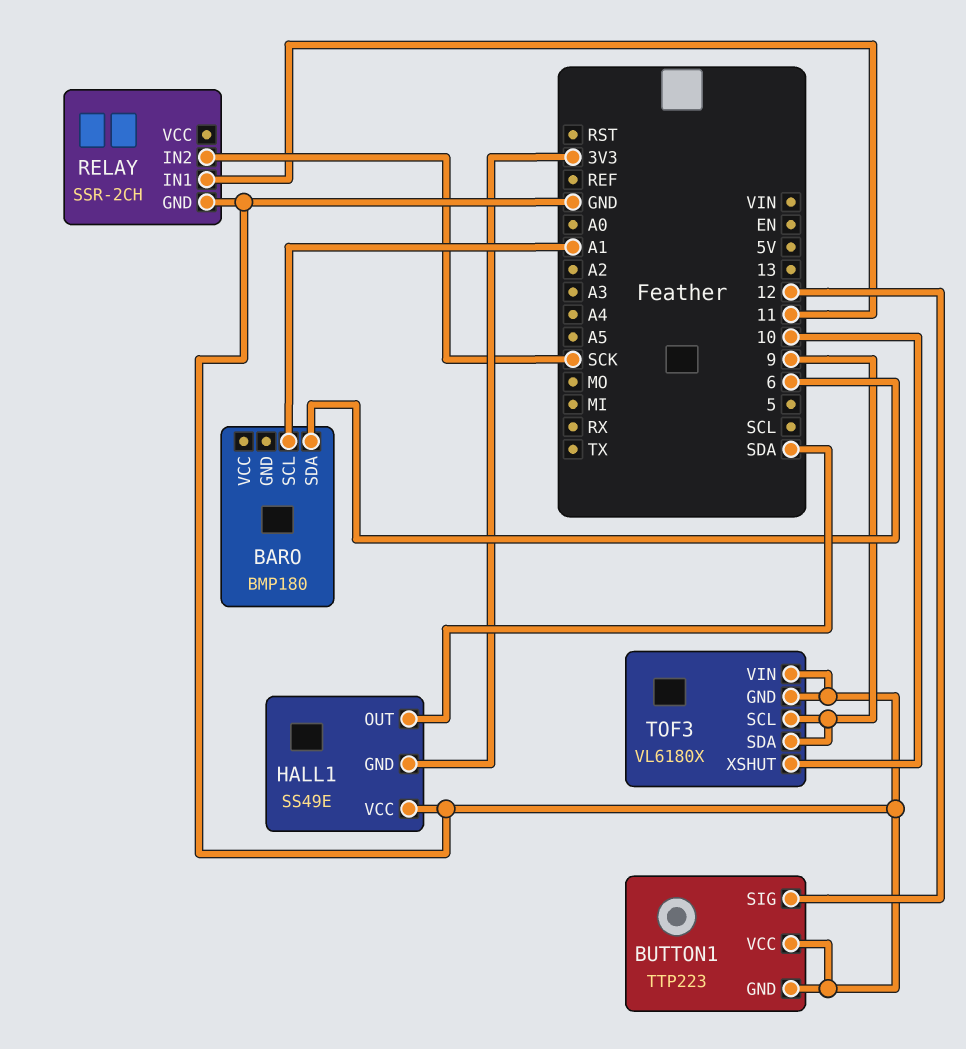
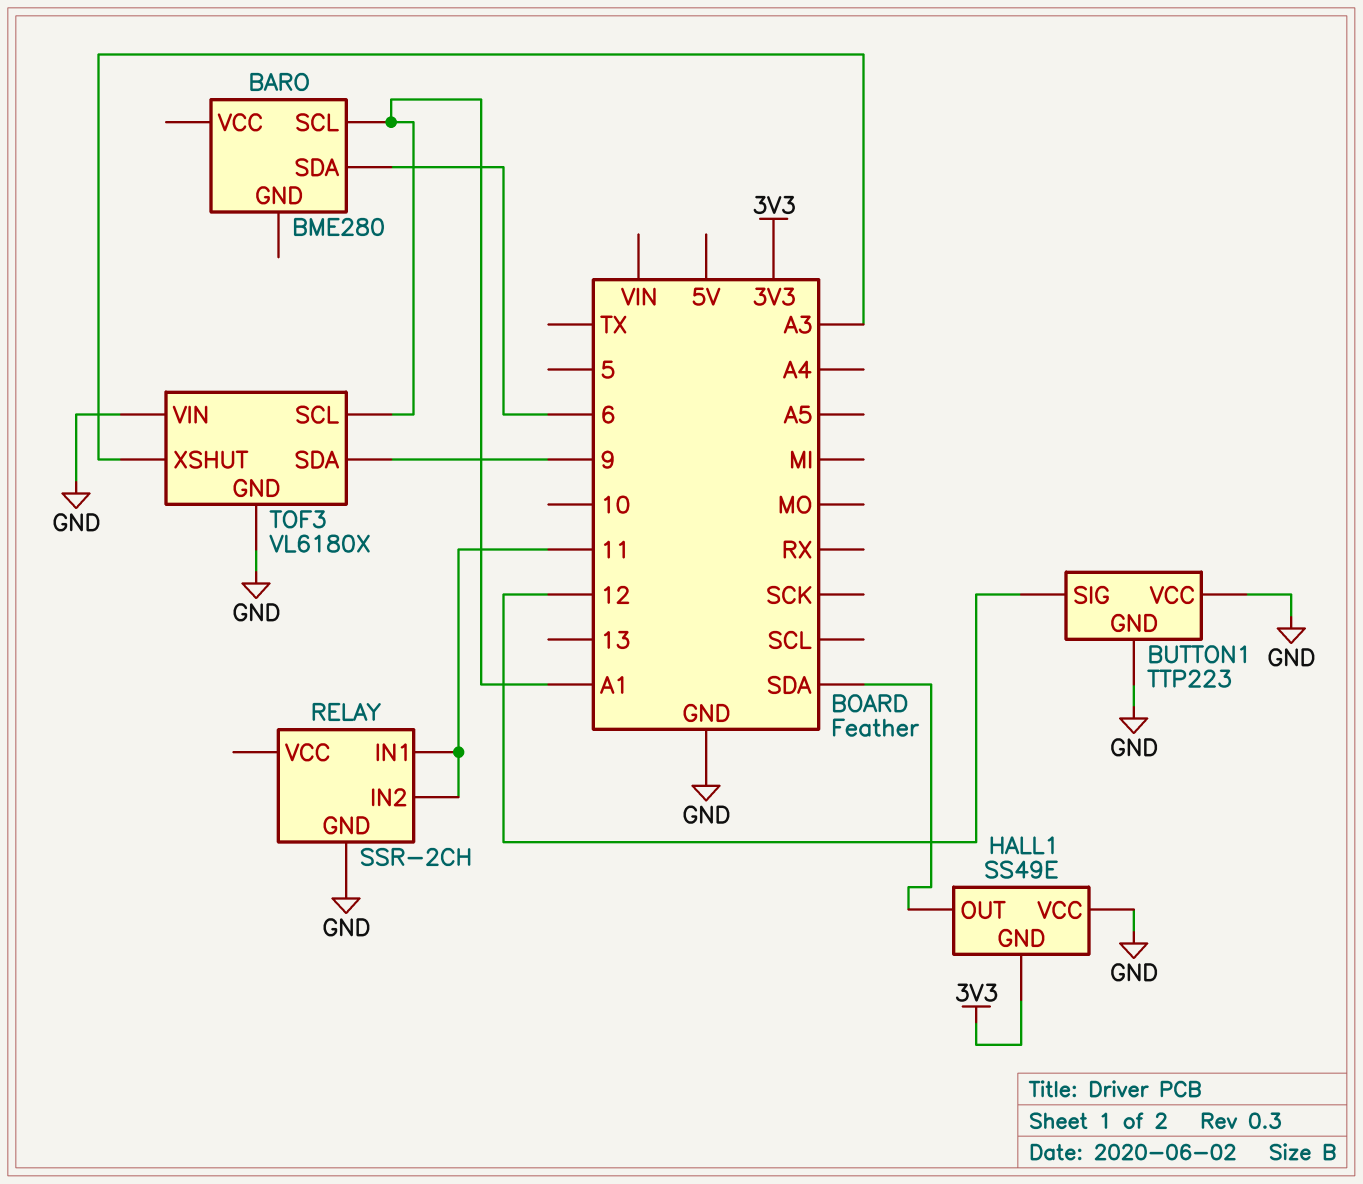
BARO: BMP180 -> BME280
RELAY pin IN2: SCK -> 11
TOF3 pin SCL: 9 -> A1
TOF3 pin XSHUT: 10 -> A3

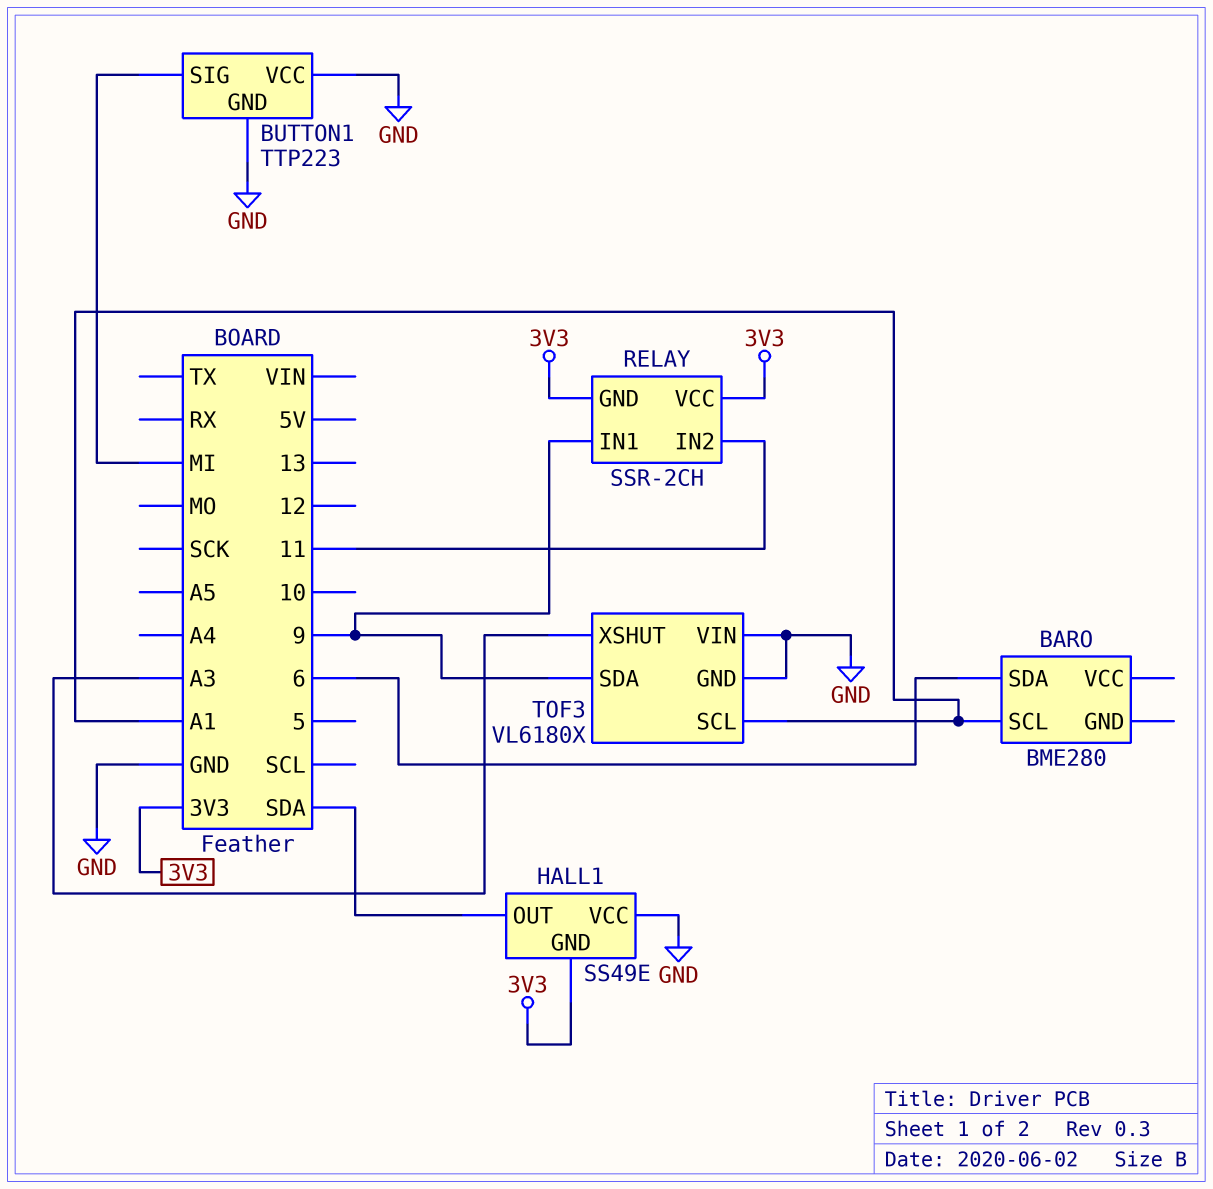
BUTTON1 pin SIG: 12 -> MI
RELAY pin GND: GND -> 3V3
RELAY pin IN1: 11 -> 9
RELAY pin VCC: none -> 3V3

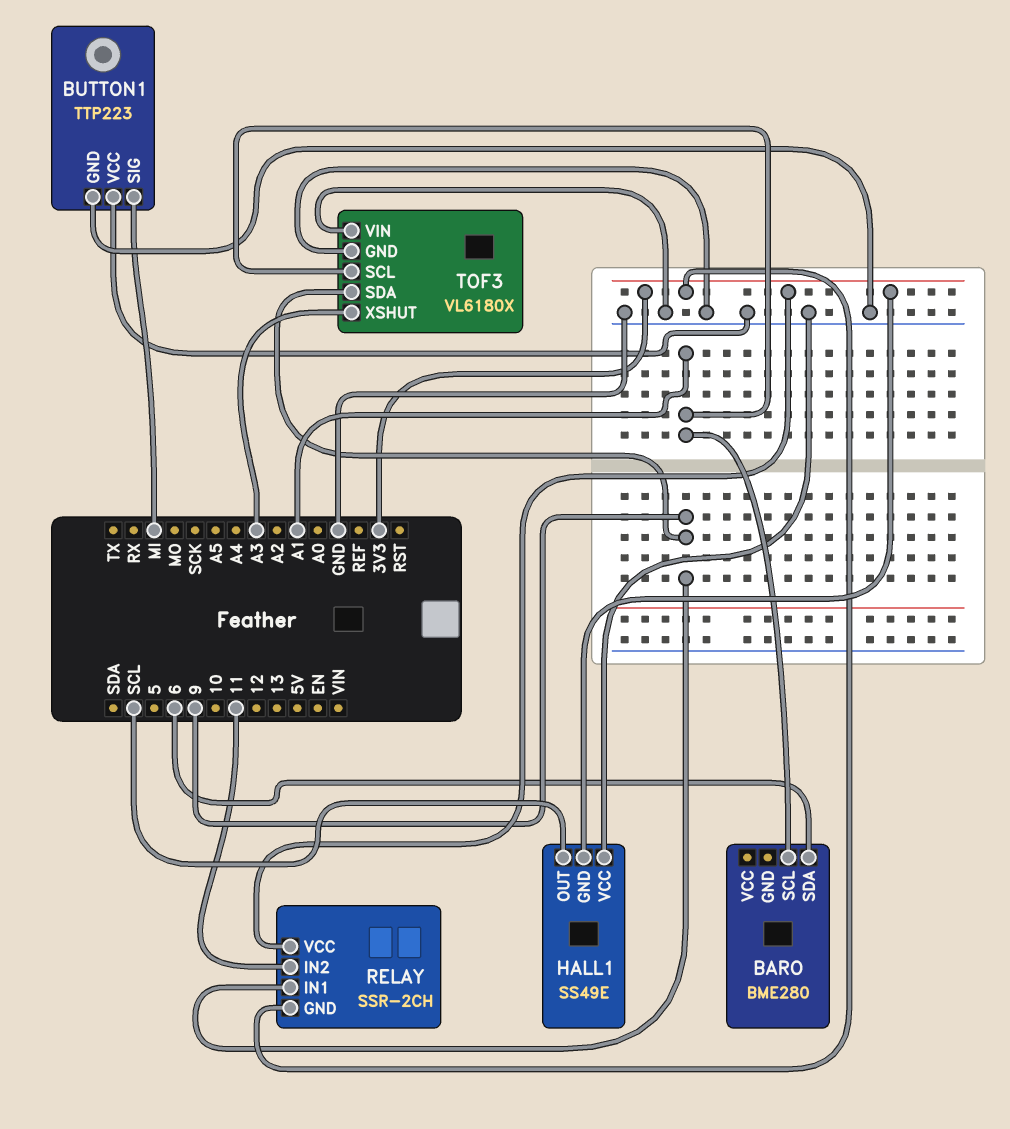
HALL1 pin OUT: SDA -> SCL

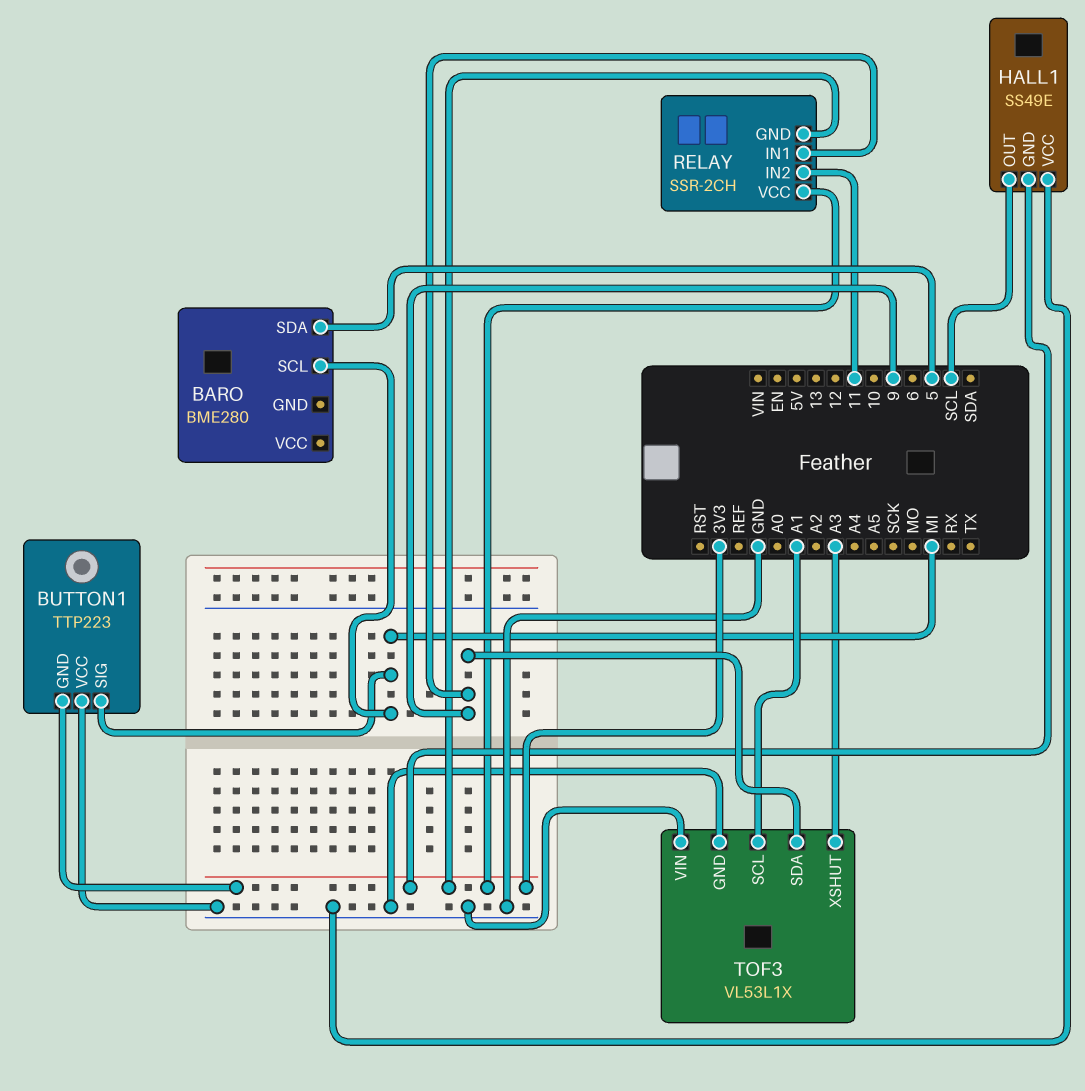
BARO pin SCL: A1 -> MI
BARO pin SDA: 6 -> 5
BUTTON1 pin GND: GND -> 3V3
TOF3: VL6180X -> VL53L1X

